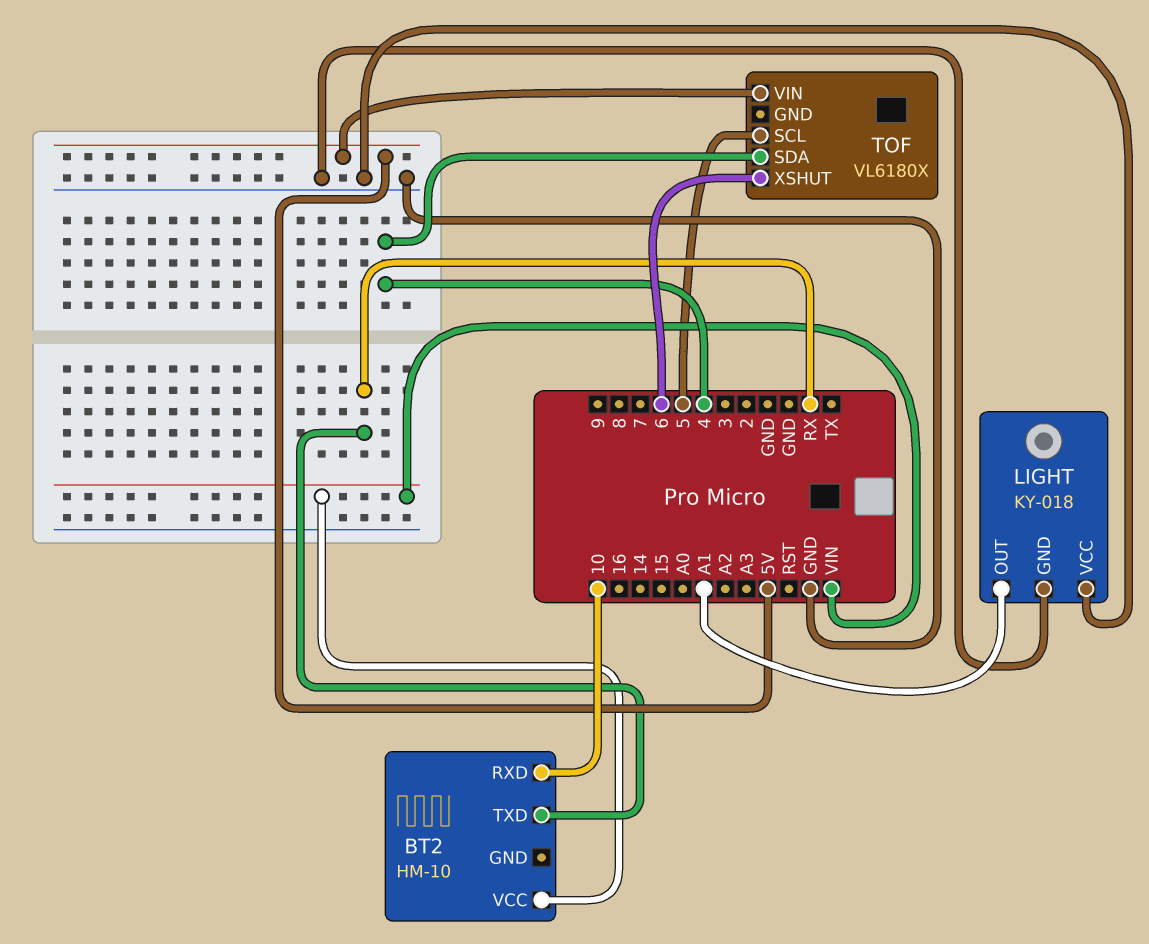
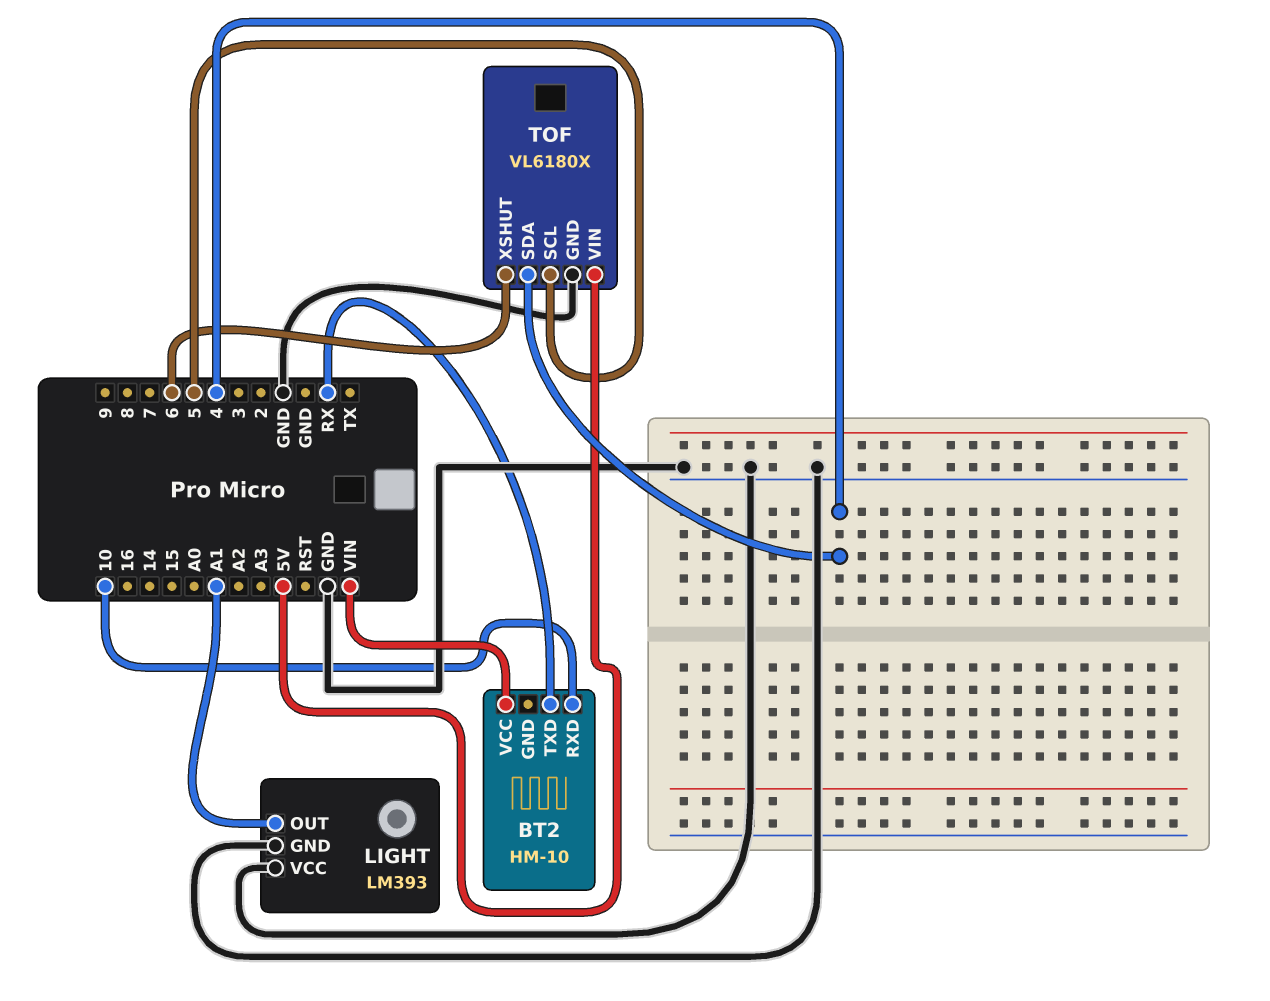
LIGHT: KY-018 -> LM393
TOF pin GND: none -> GND

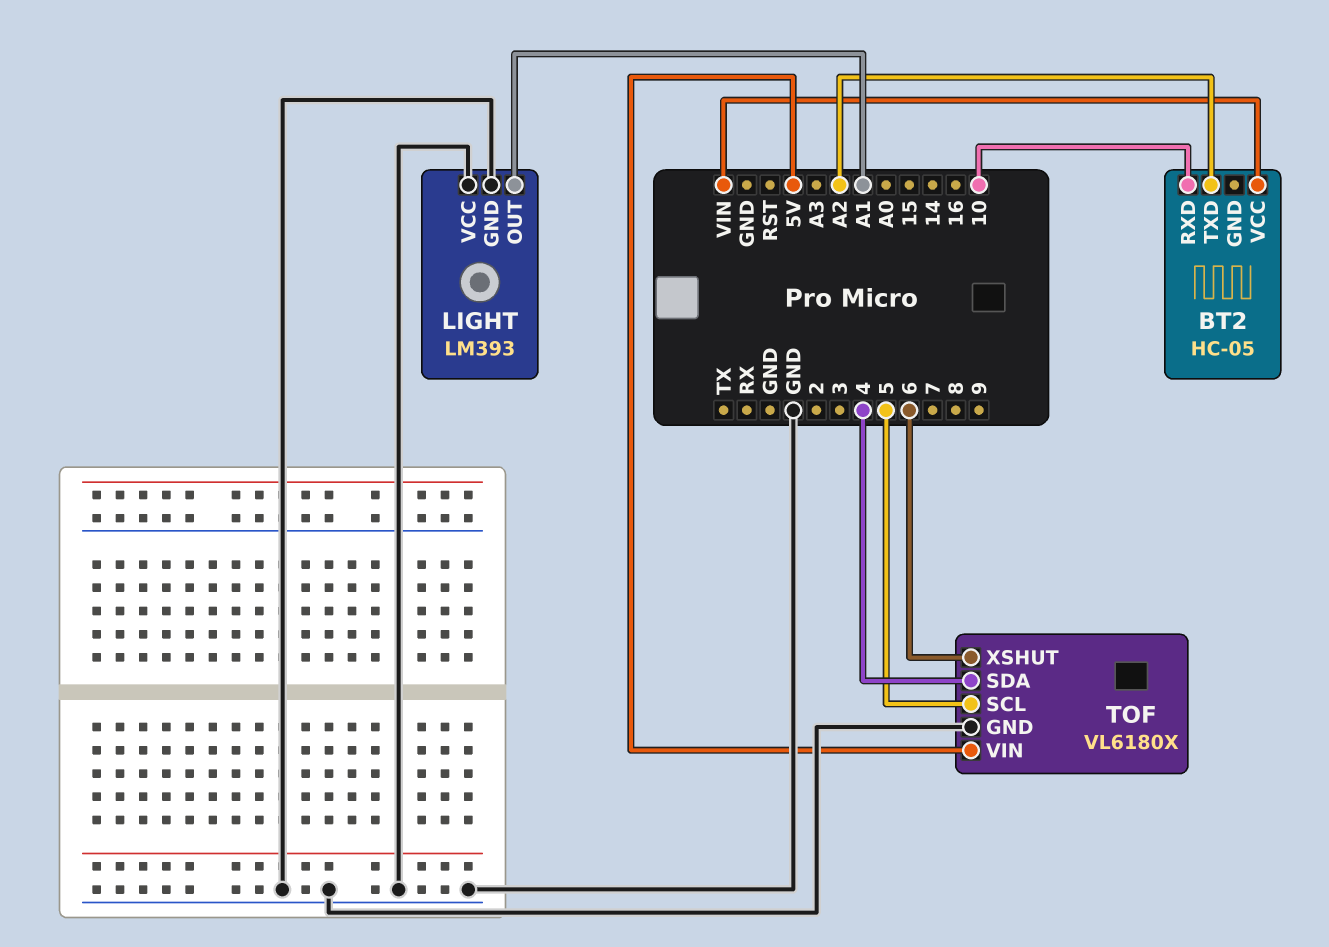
BT2: HM-10 -> HC-05
BT2 pin TXD: RX -> A2

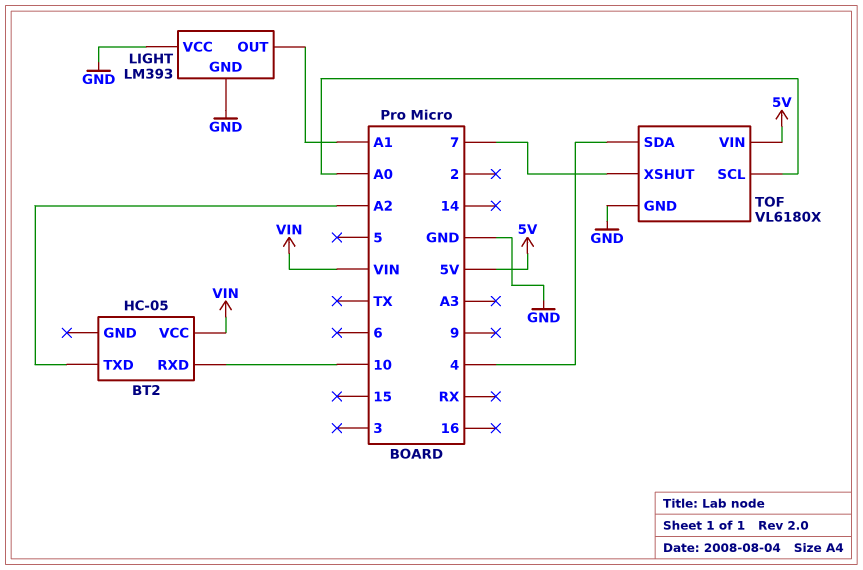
TOF pin SCL: 5 -> A0
TOF pin XSHUT: 6 -> 7

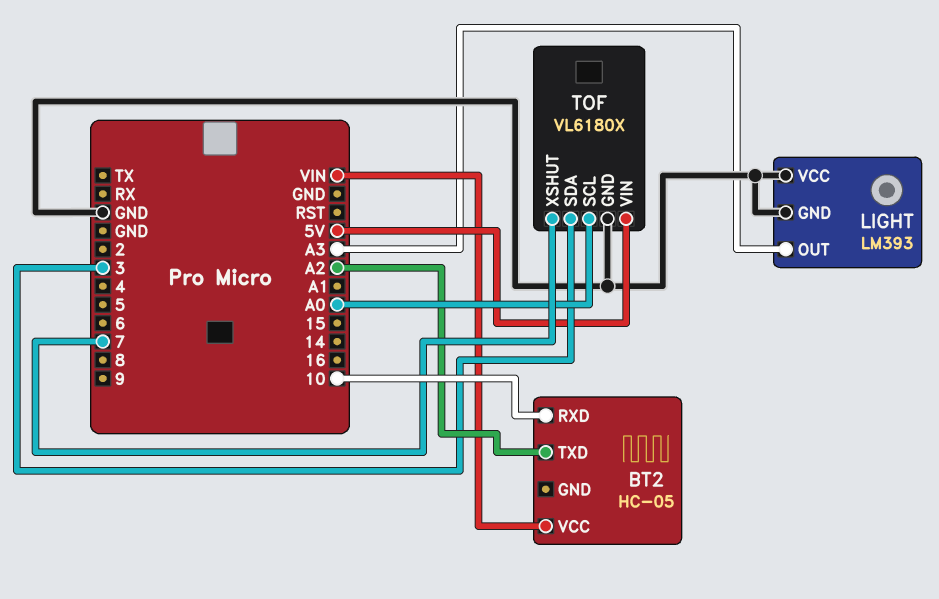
LIGHT pin OUT: A1 -> A3
TOF pin SDA: 4 -> 3

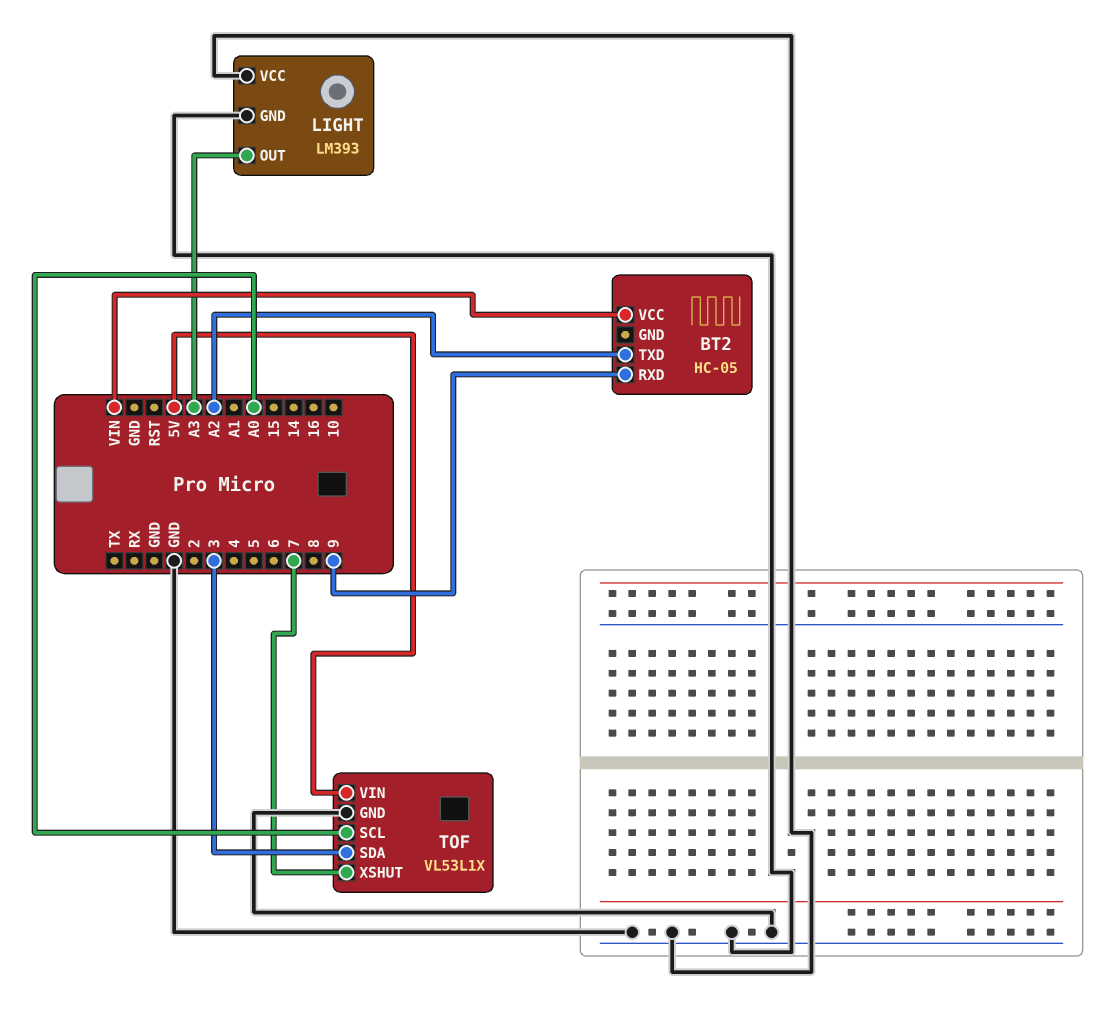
BT2 pin RXD: 10 -> 9
TOF: VL6180X -> VL53L1X

